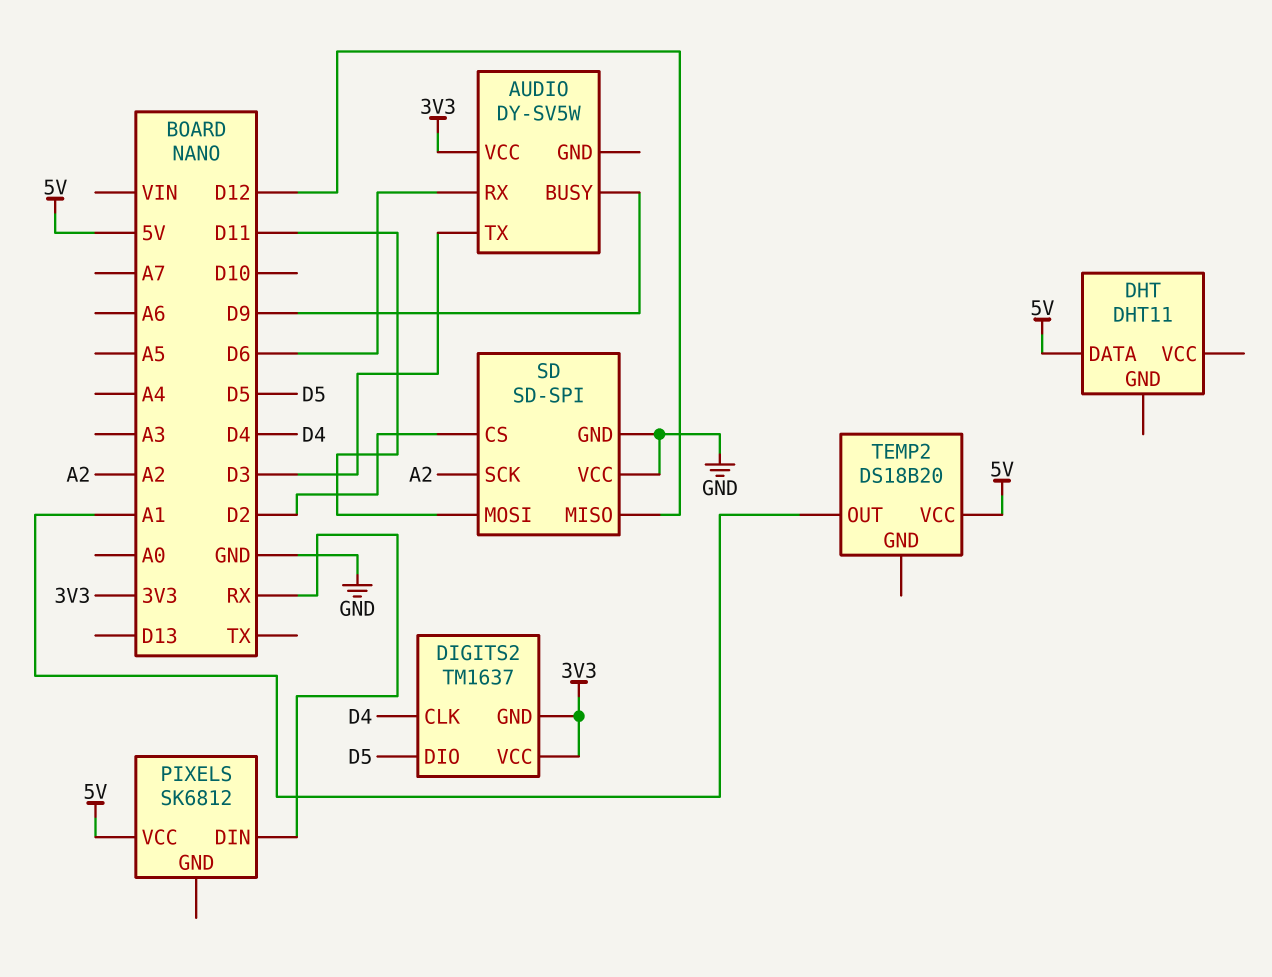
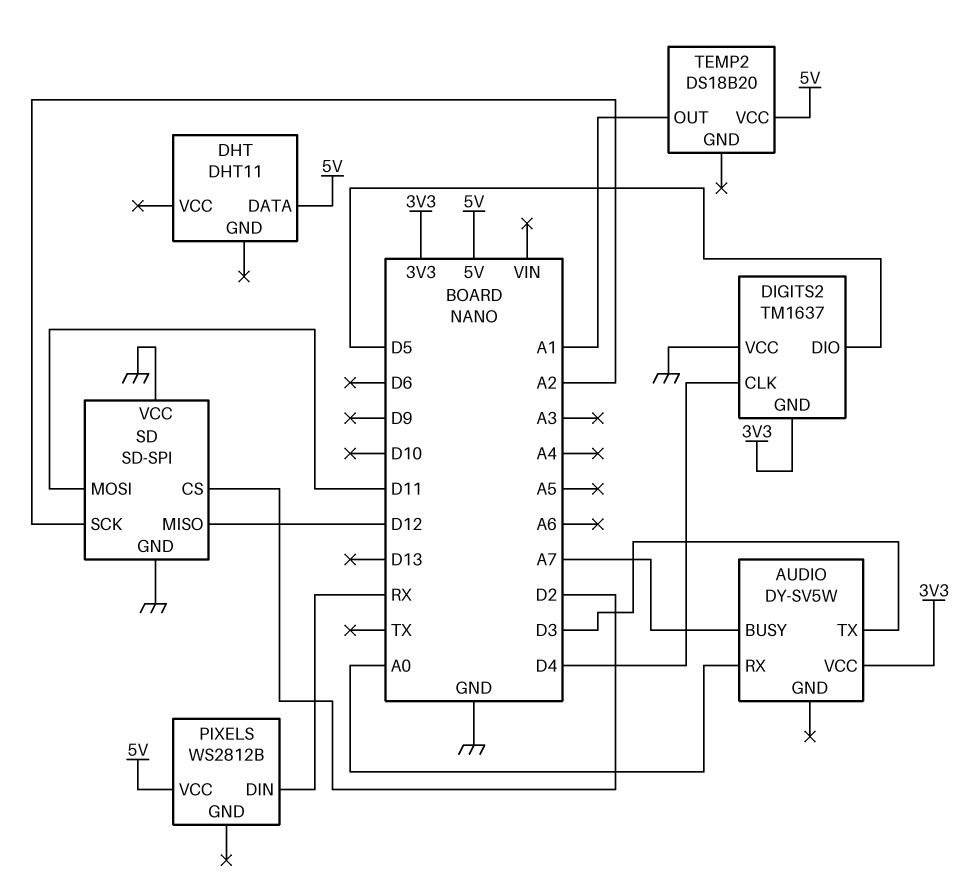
AUDIO pin BUSY: D9 -> A7
AUDIO pin RX: D6 -> A0
DIGITS2 pin VCC: 3V3 -> GND
PIXELS: SK6812 -> WS2812B

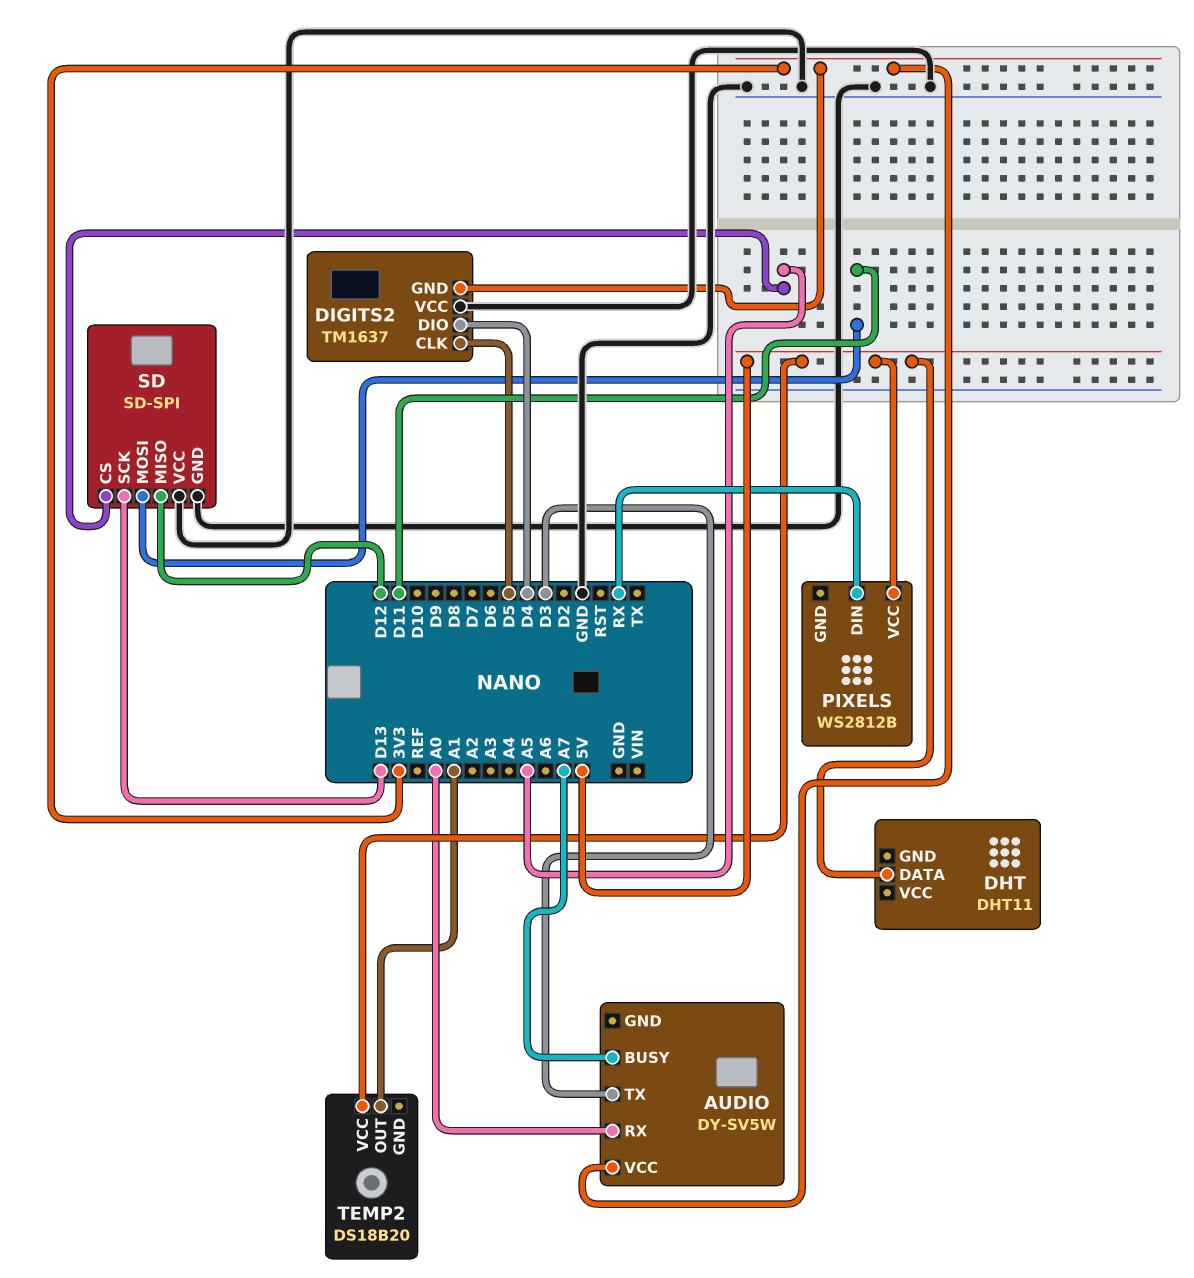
DIGITS2 pin CLK: D4 -> D5
DIGITS2 pin DIO: D5 -> D4
SD pin CS: D2 -> A5
SD pin SCK: A2 -> D13

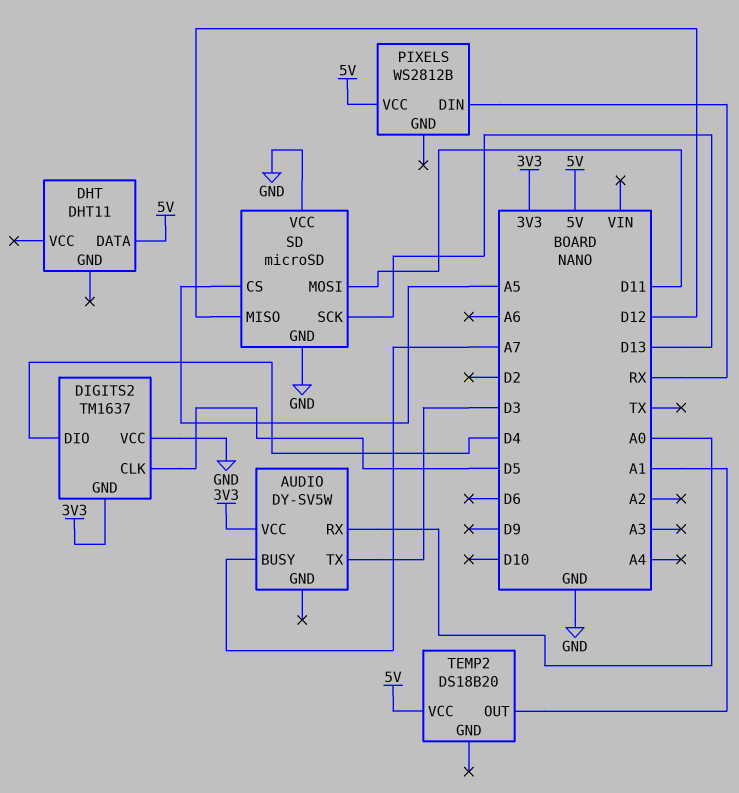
SD: SD-SPI -> microSD

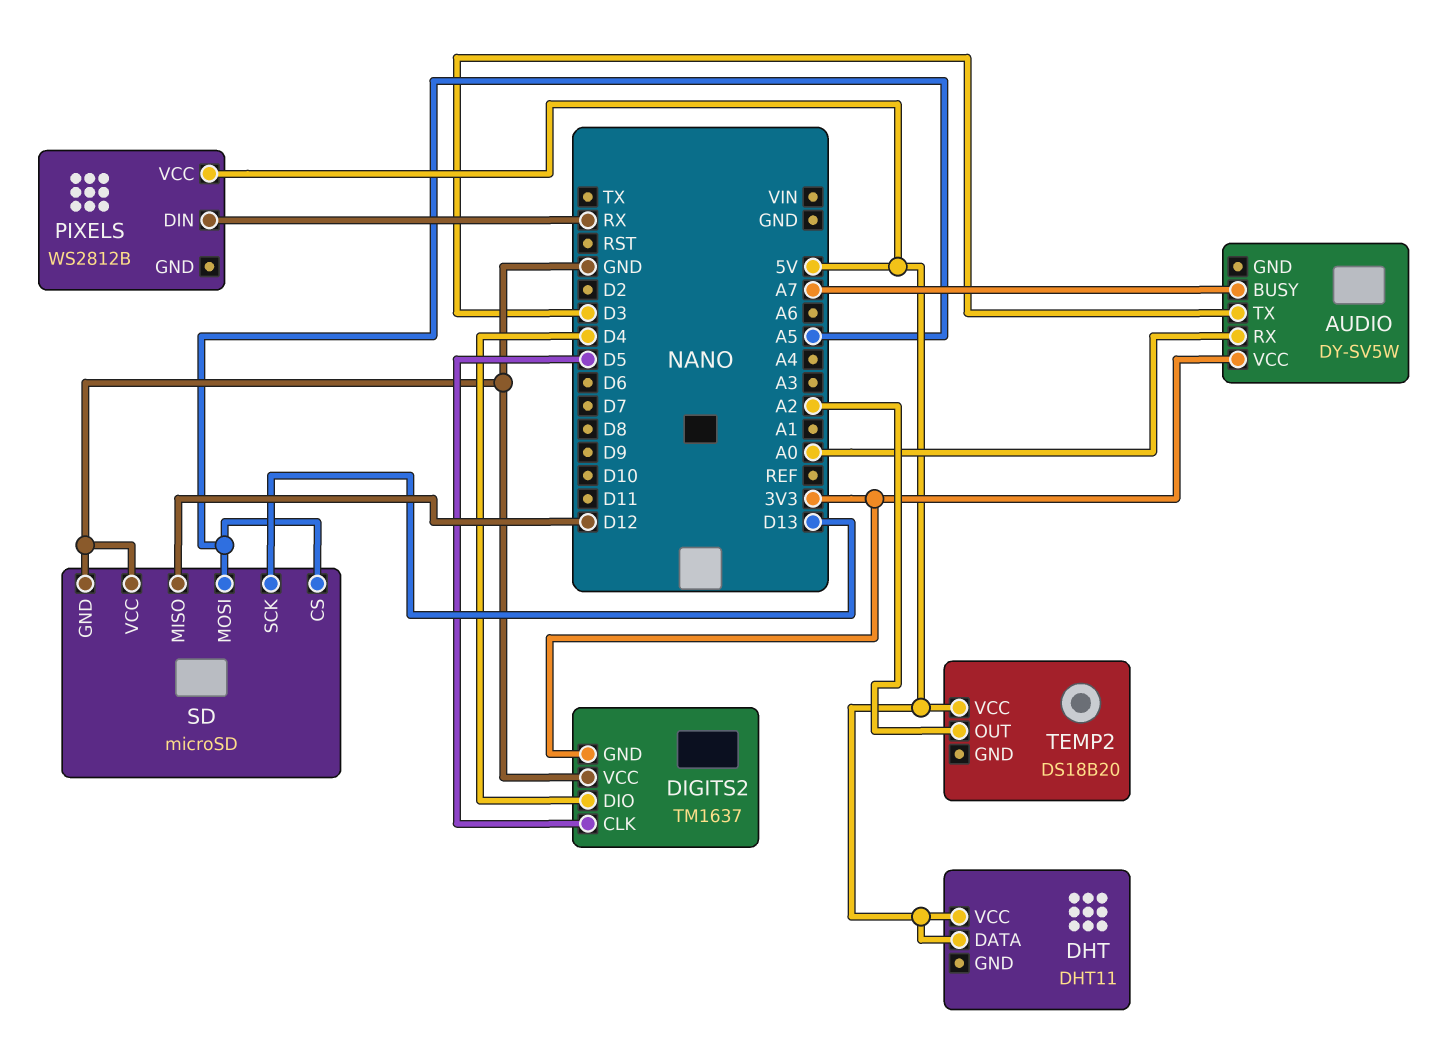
DHT pin VCC: none -> 5V
SD pin MOSI: D11 -> A5
TEMP2 pin OUT: A1 -> A2

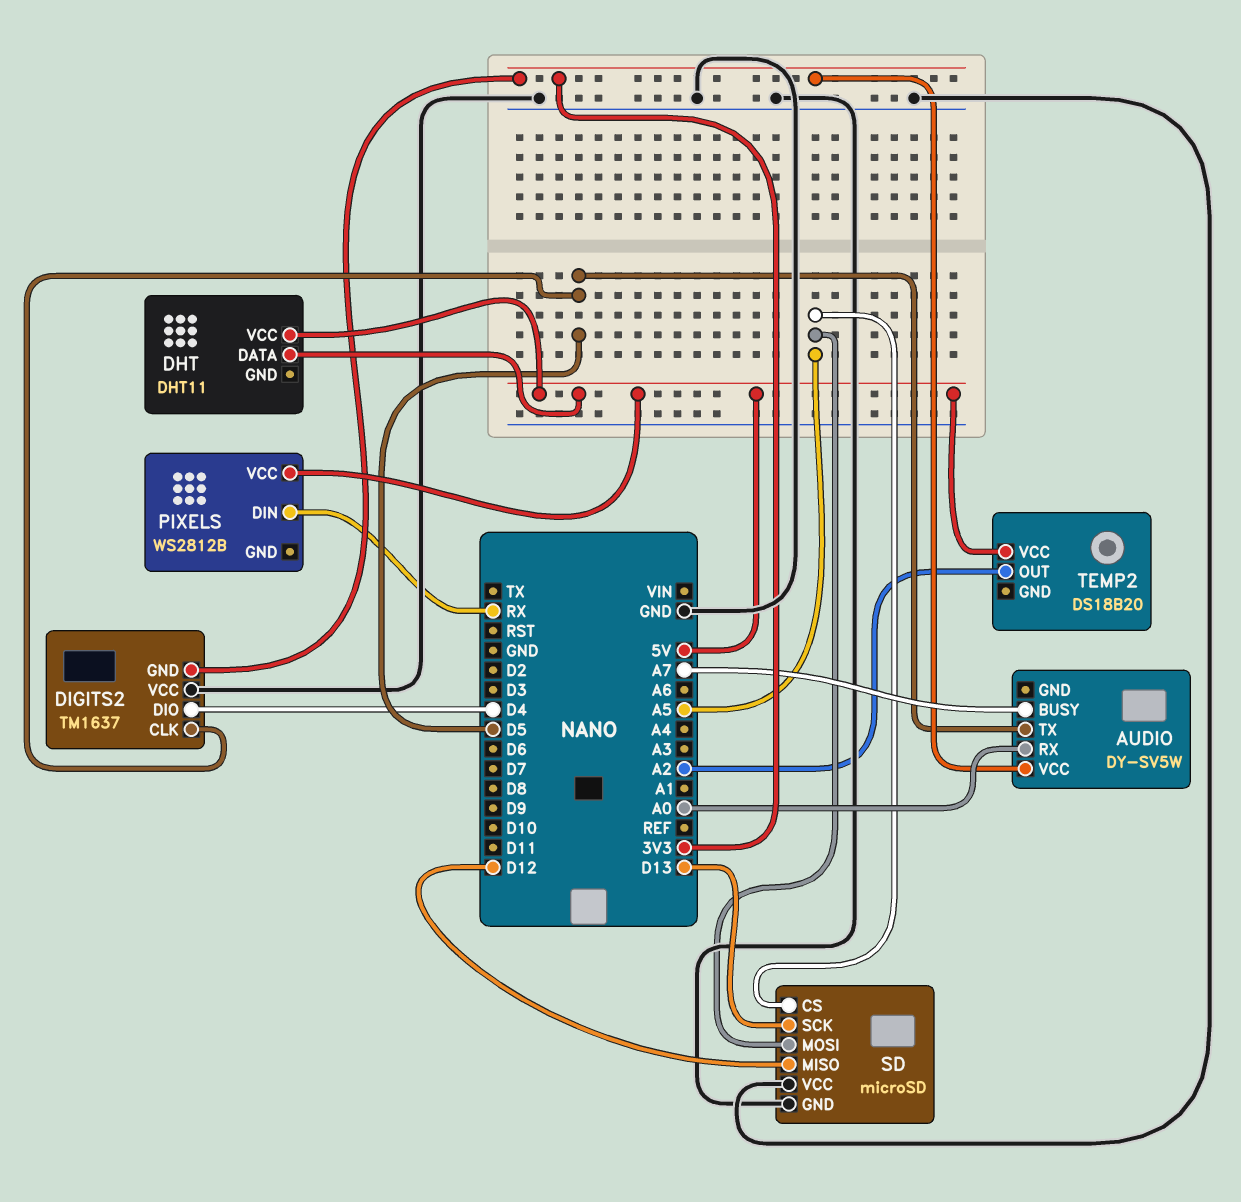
AUDIO pin TX: D3 -> D5

